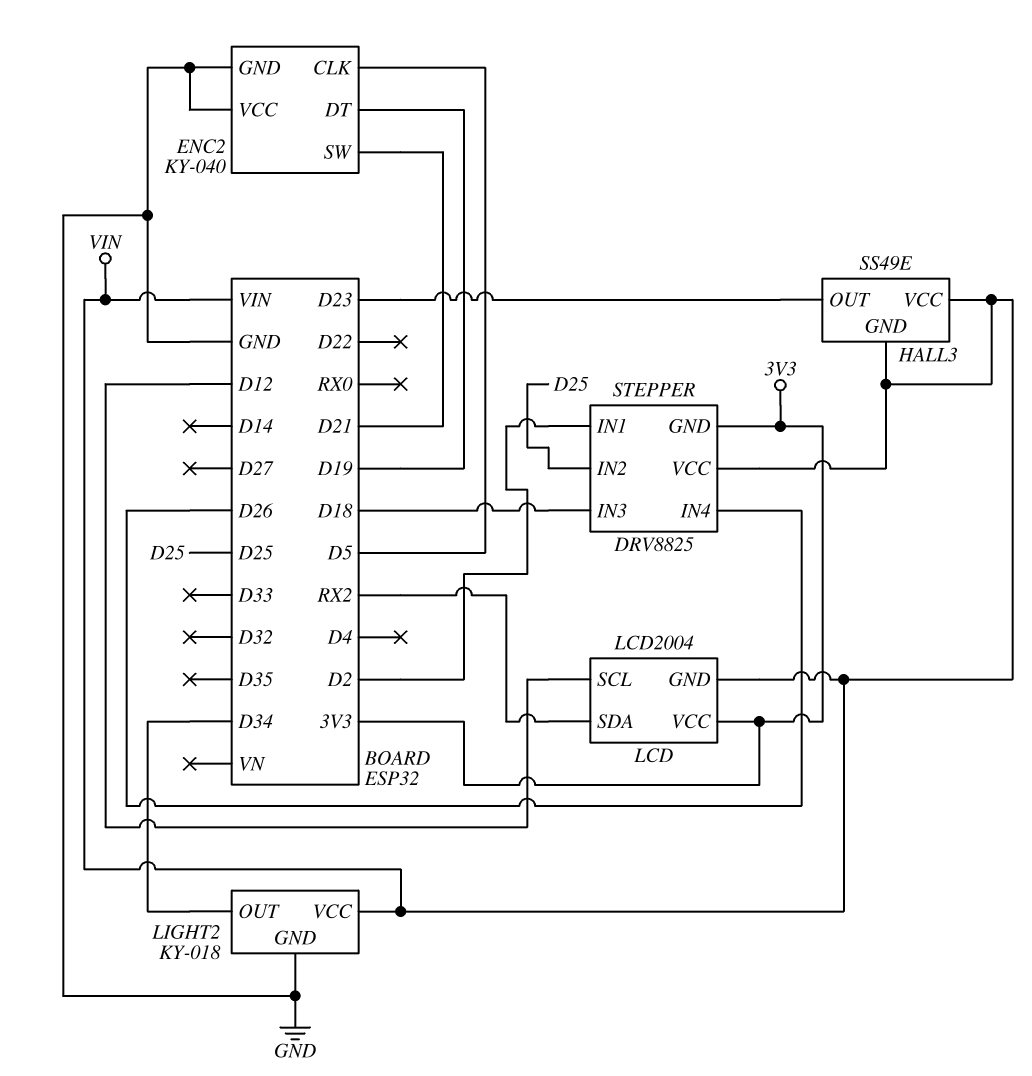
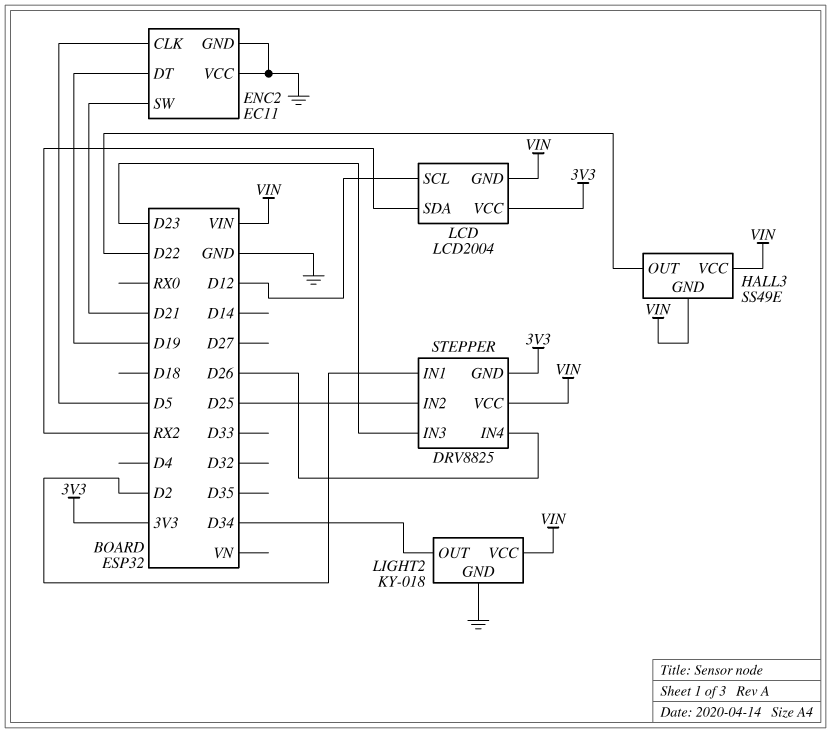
ENC2: KY-040 -> EC11
HALL3 pin OUT: D23 -> D22
STEPPER pin IN3: D18 -> D23

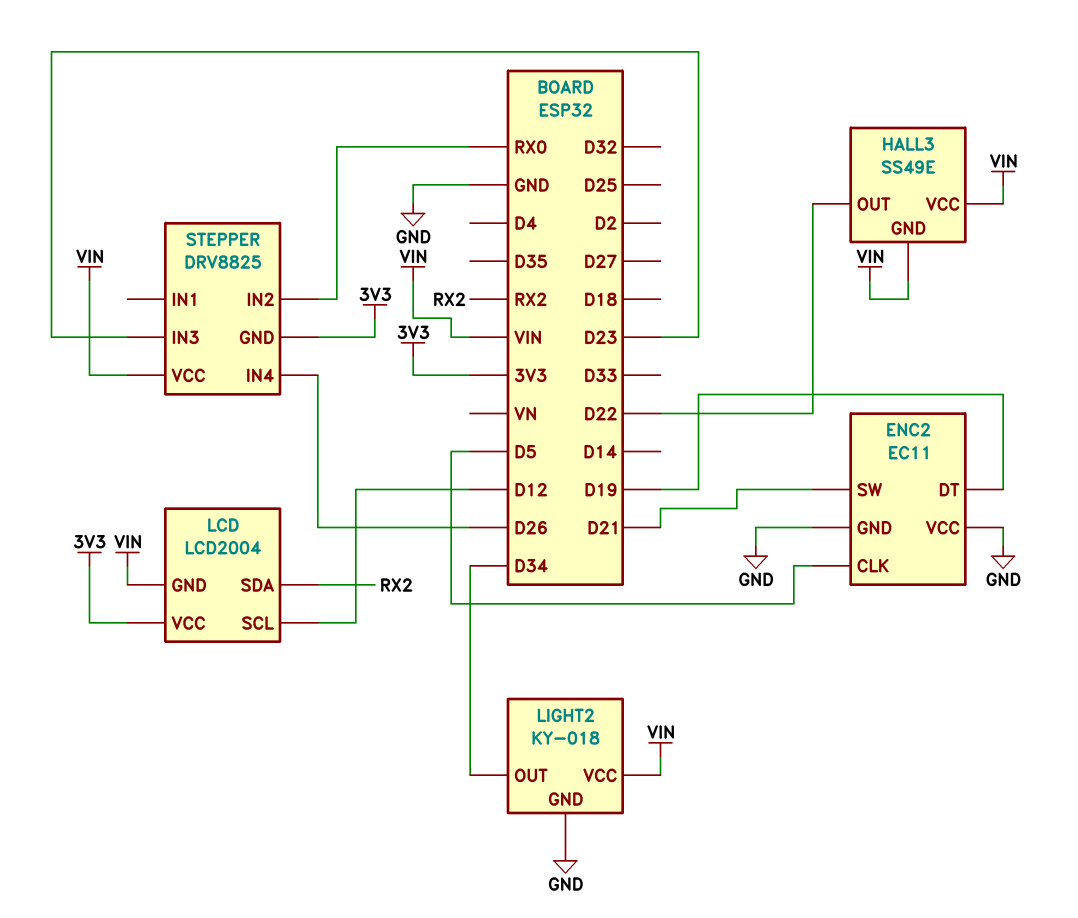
STEPPER pin IN1: D2 -> none
STEPPER pin IN2: D25 -> RX0

